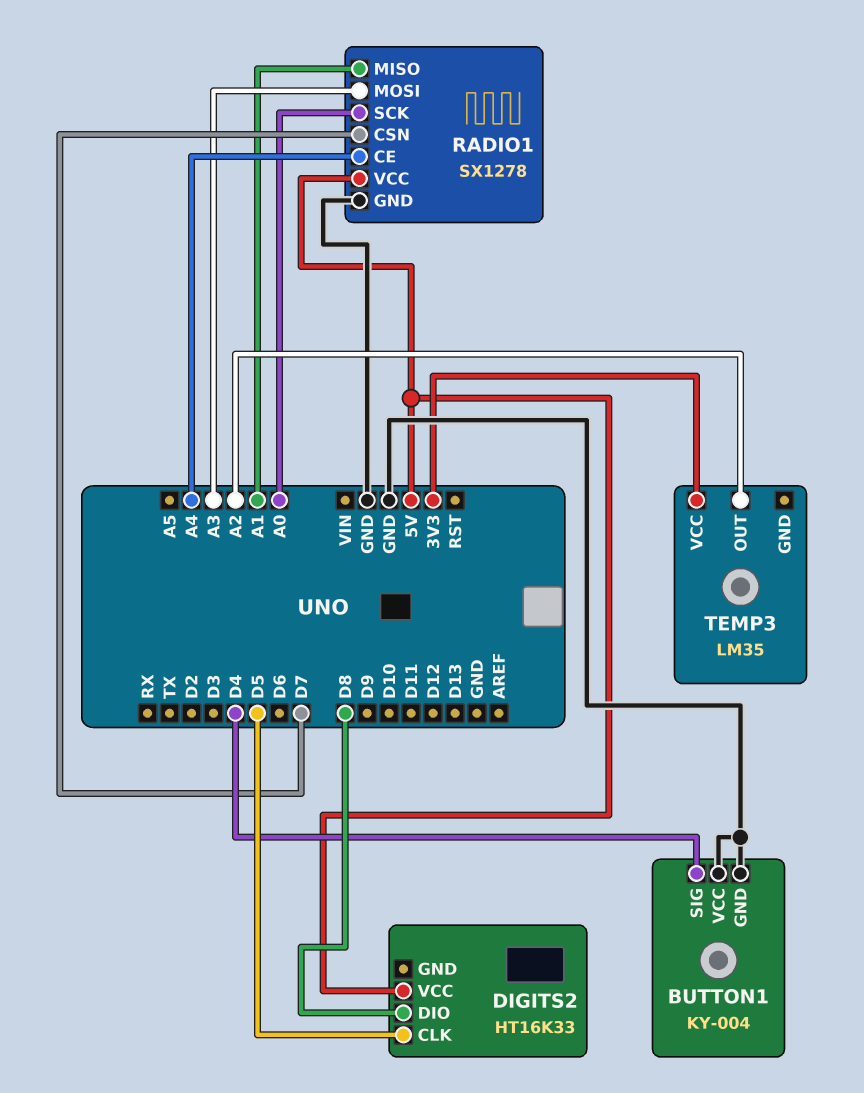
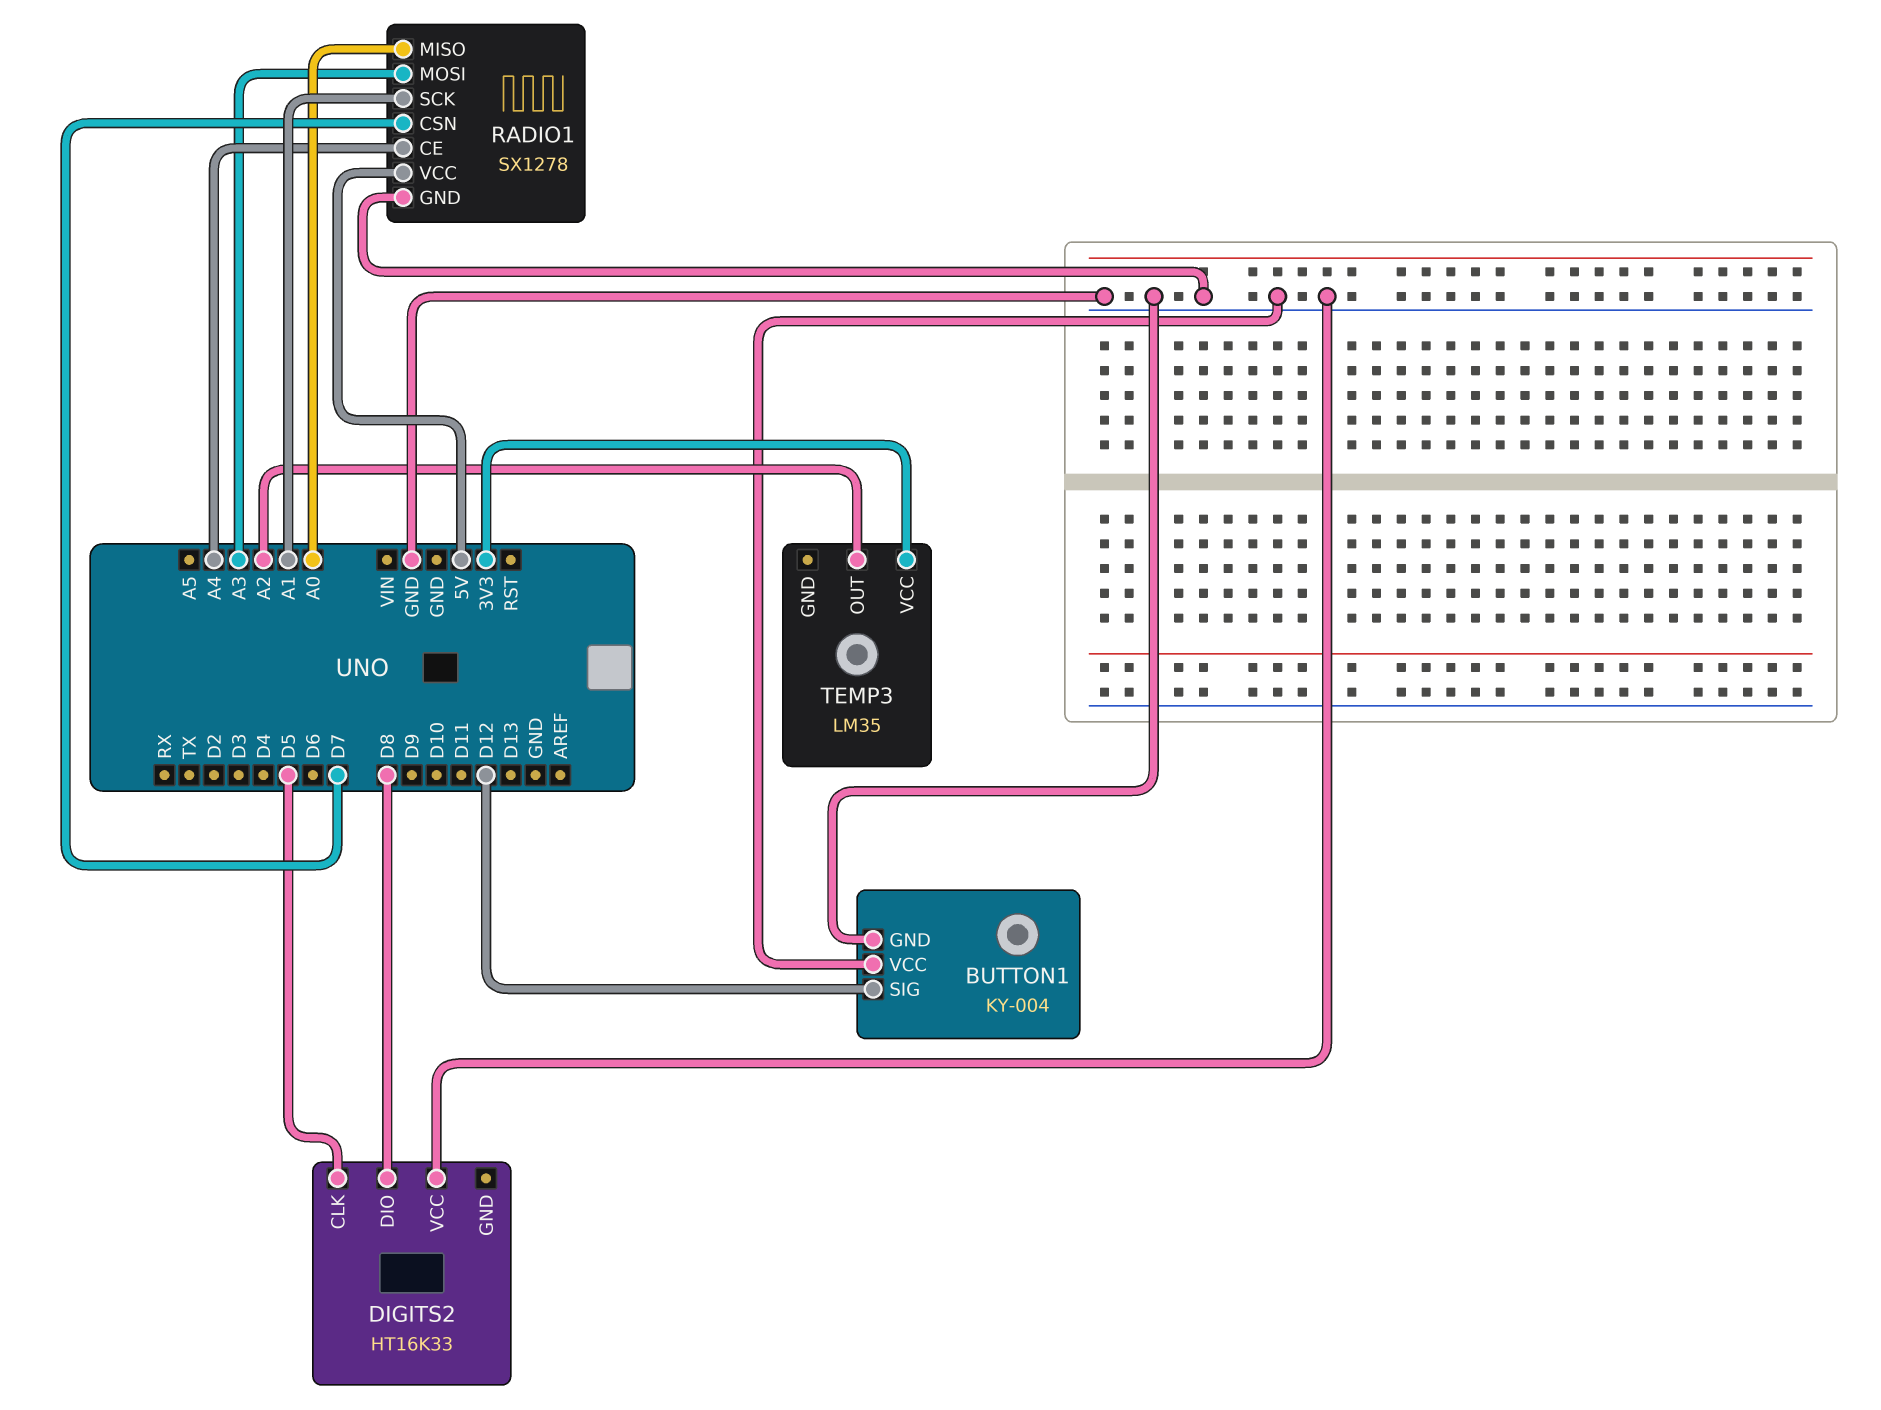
BUTTON1 pin SIG: D4 -> D12
DIGITS2 pin VCC: 5V -> GND
RADIO1 pin MISO: A1 -> A0
RADIO1 pin SCK: A0 -> A1

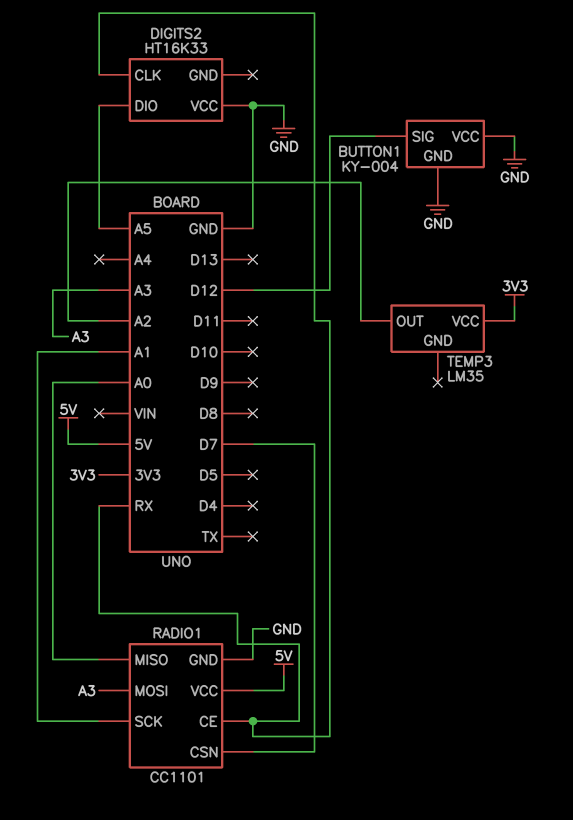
DIGITS2 pin CLK: D5 -> RX
DIGITS2 pin DIO: D8 -> A5
RADIO1: SX1278 -> CC1101
RADIO1 pin CE: A4 -> RX

